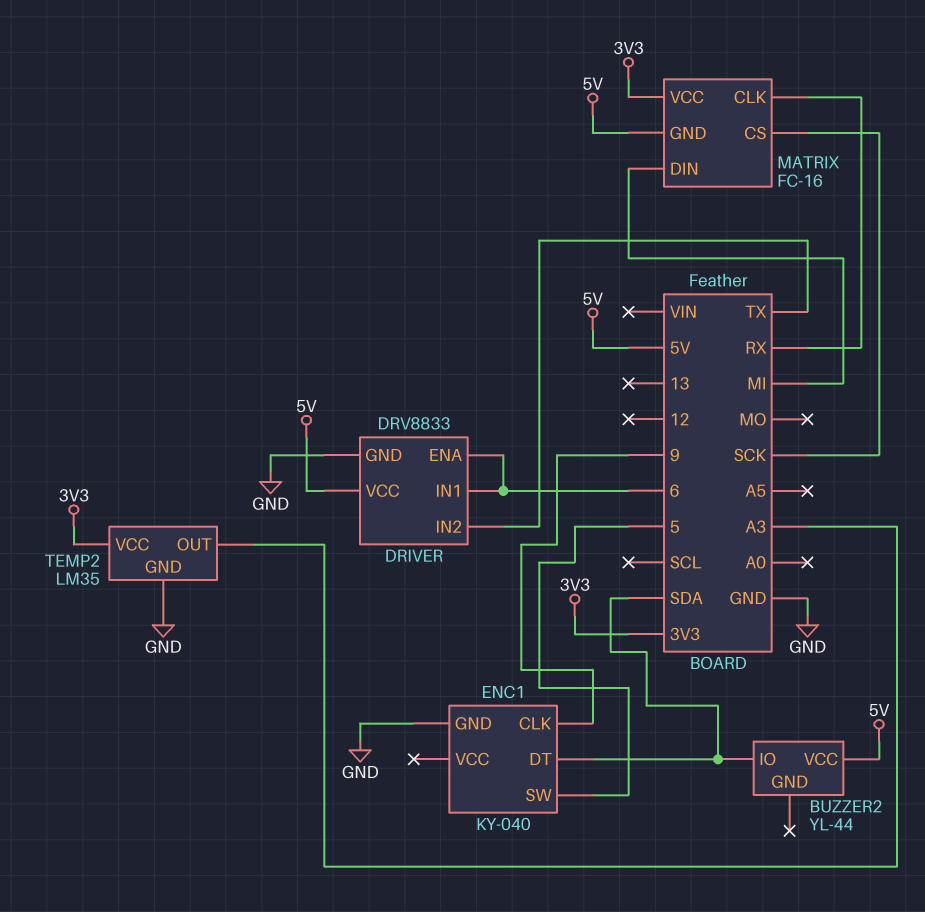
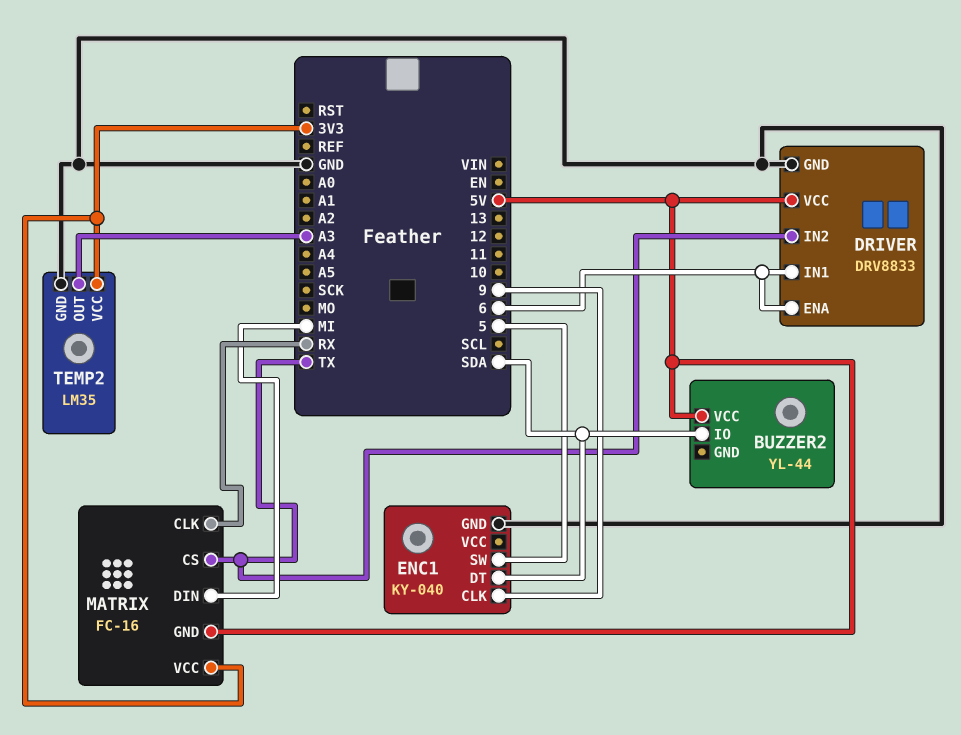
MATRIX pin CS: SCK -> TX

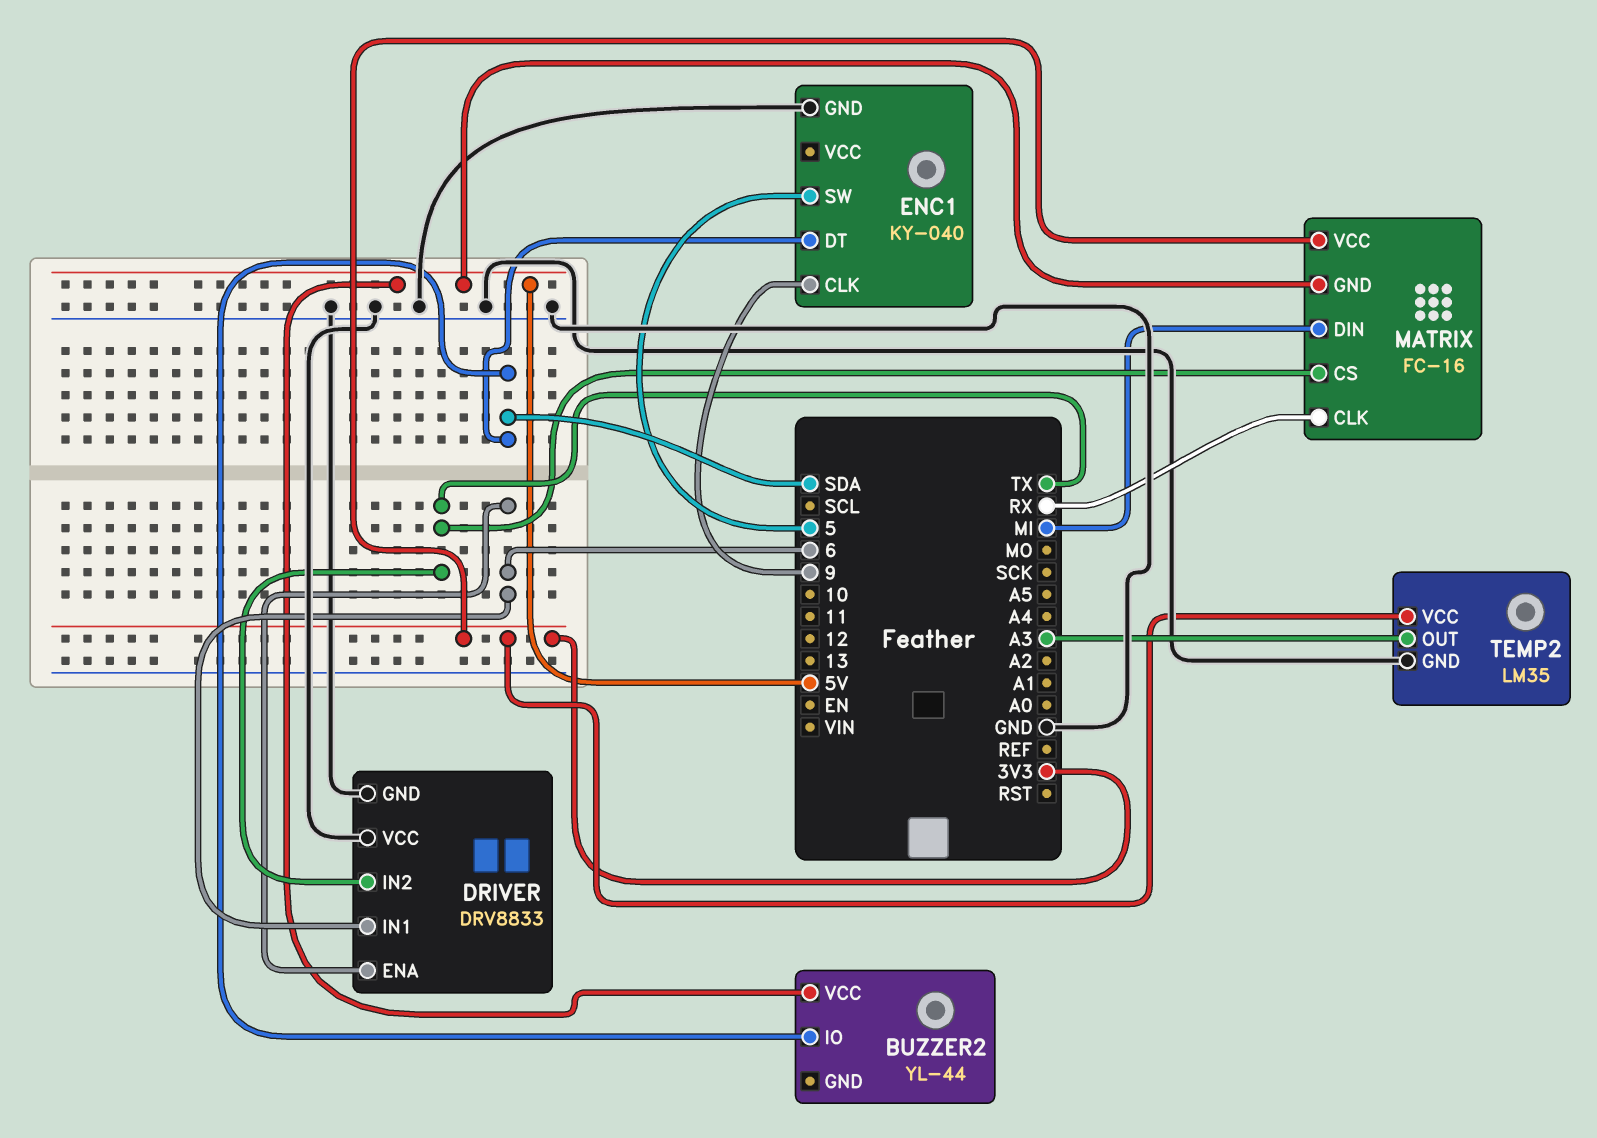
DRIVER pin VCC: 5V -> GND

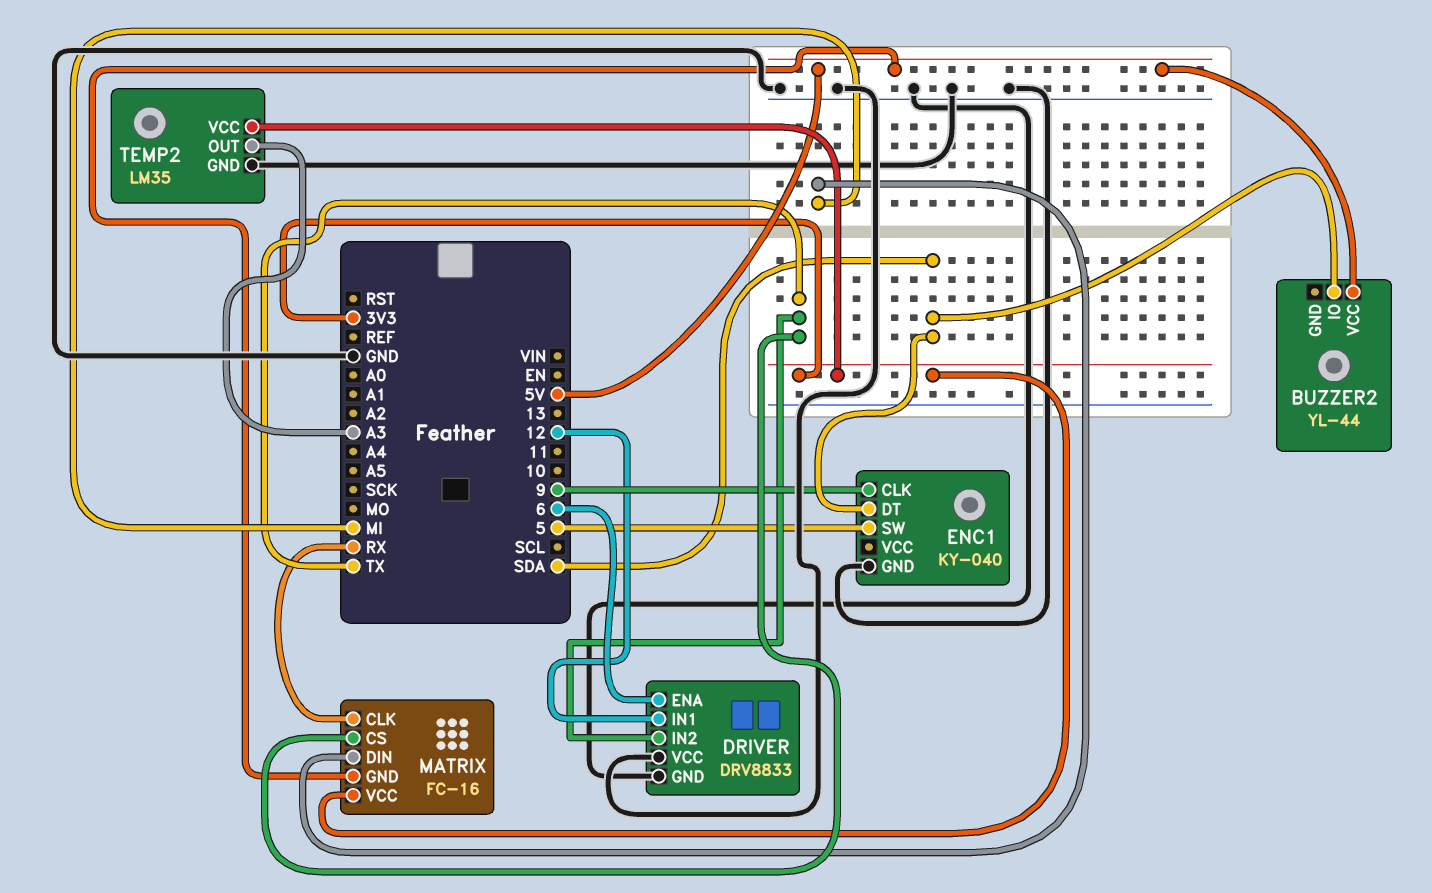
DRIVER pin IN1: 6 -> 12

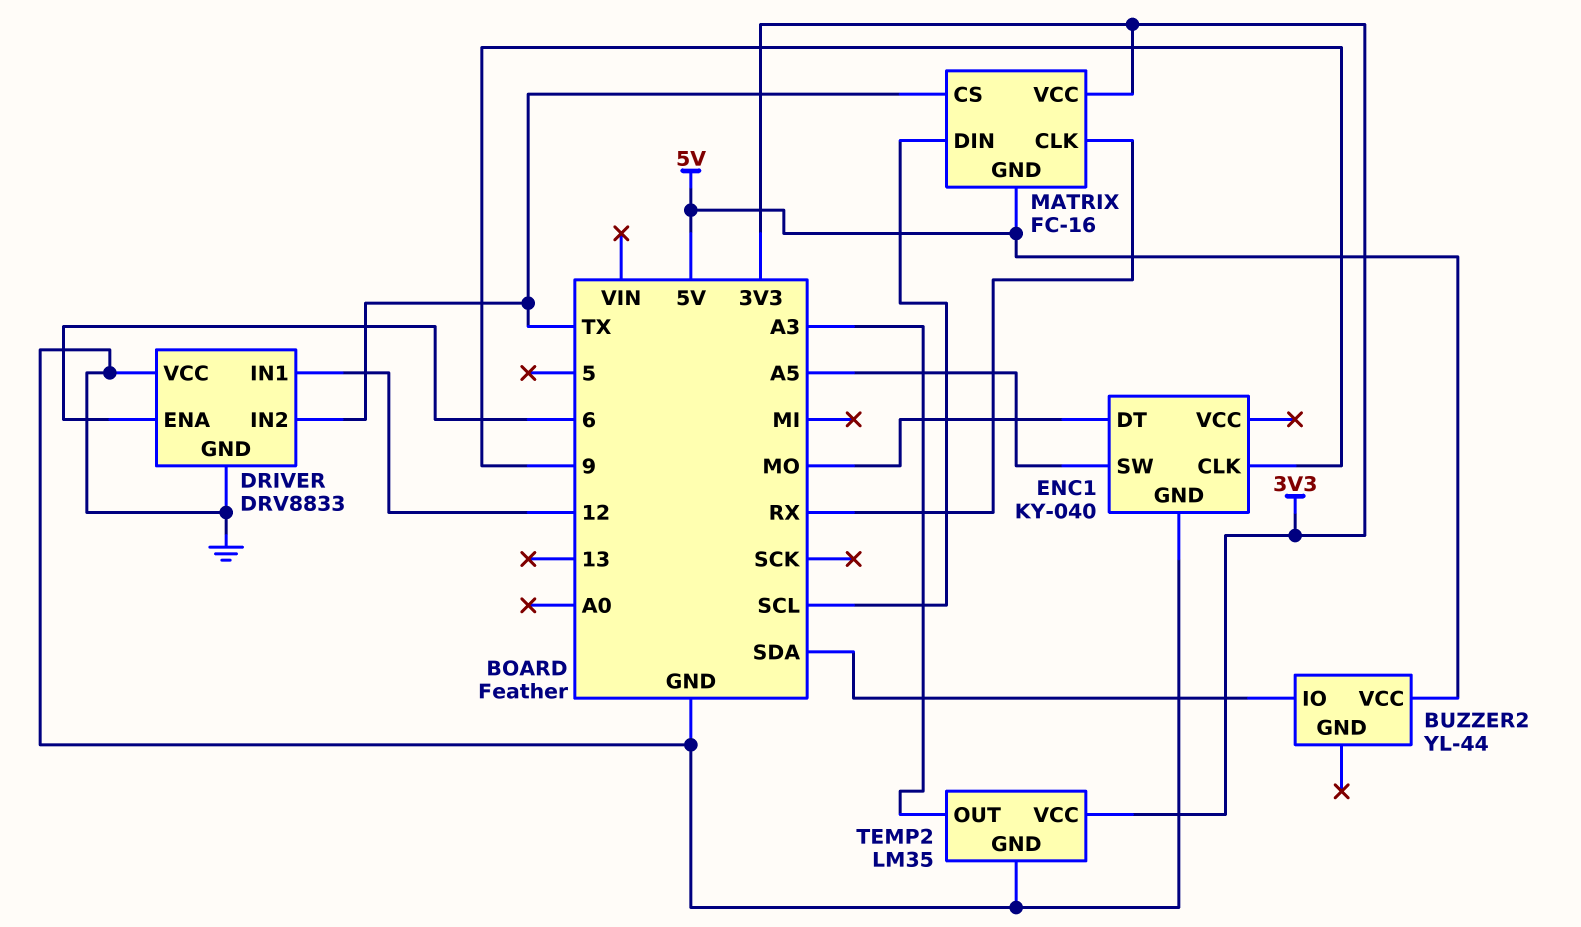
ENC1 pin DT: SDA -> MO
ENC1 pin SW: 5 -> A5
MATRIX pin DIN: MI -> SCL

